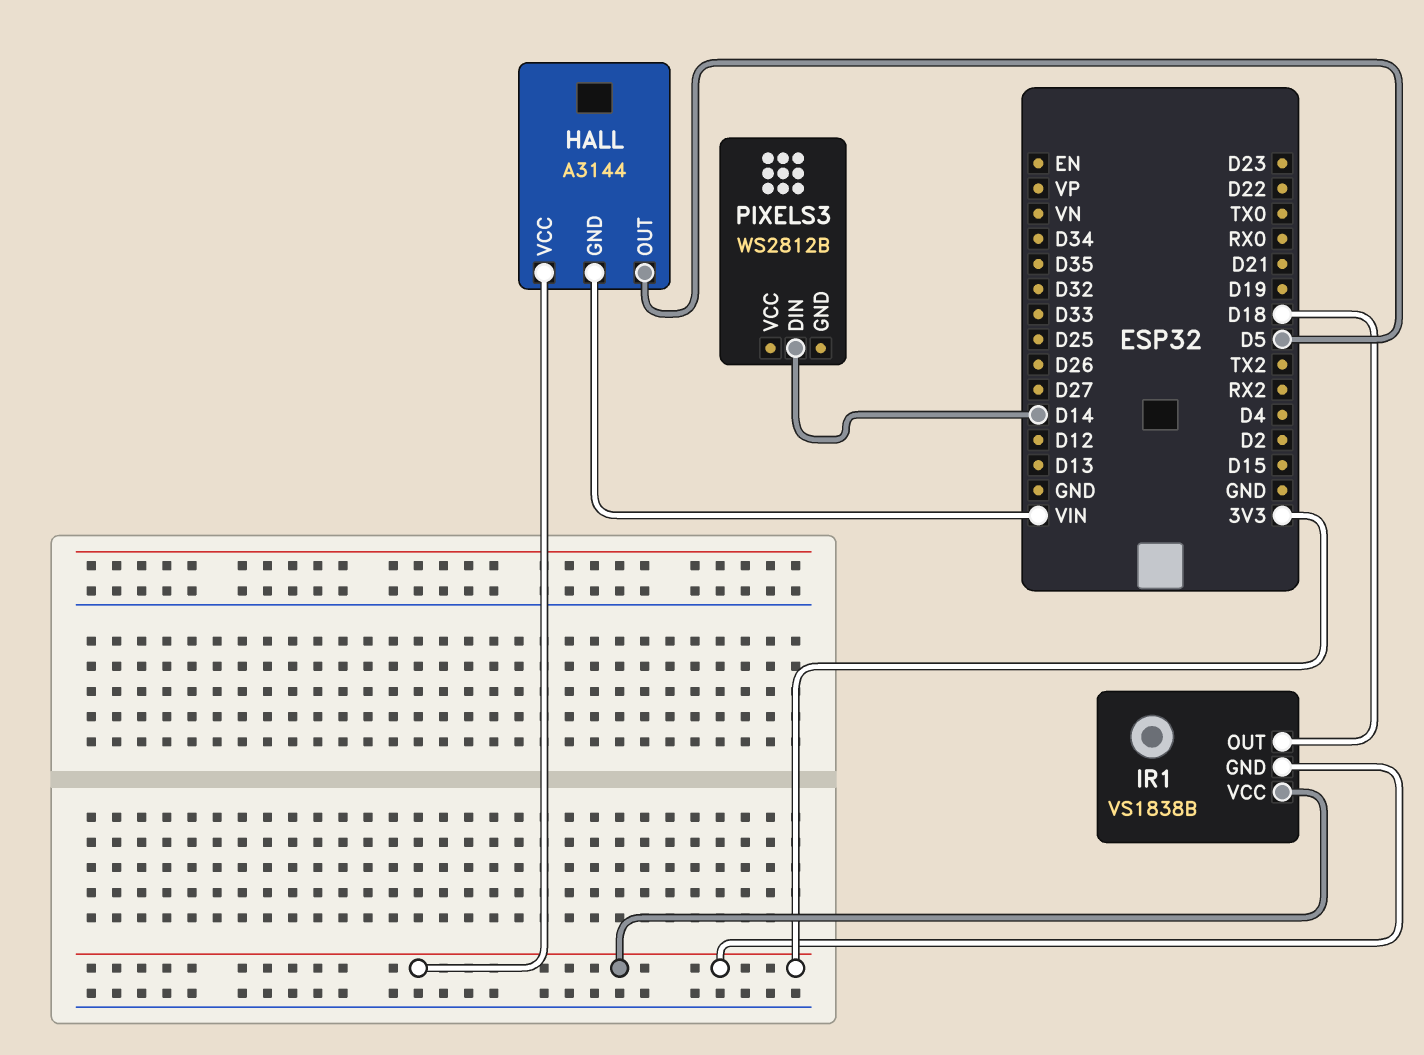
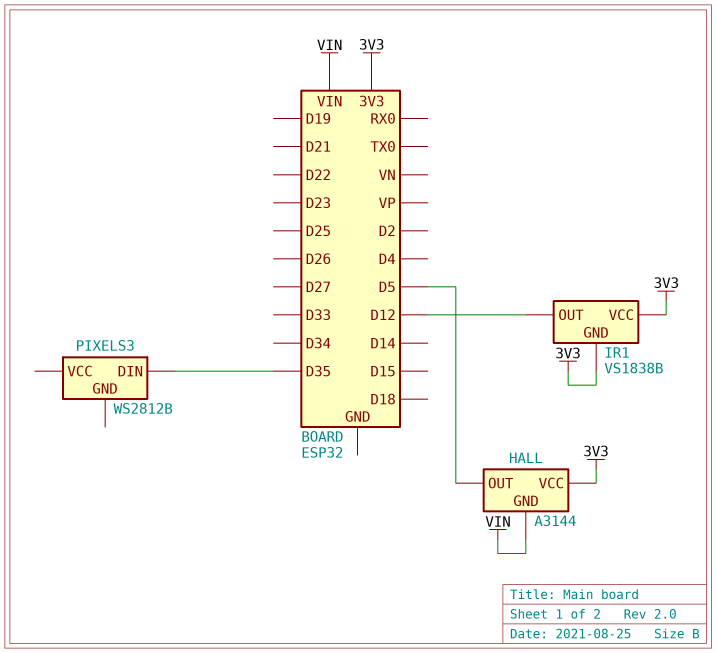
IR1 pin OUT: D18 -> D12
PIXELS3 pin DIN: D14 -> D35

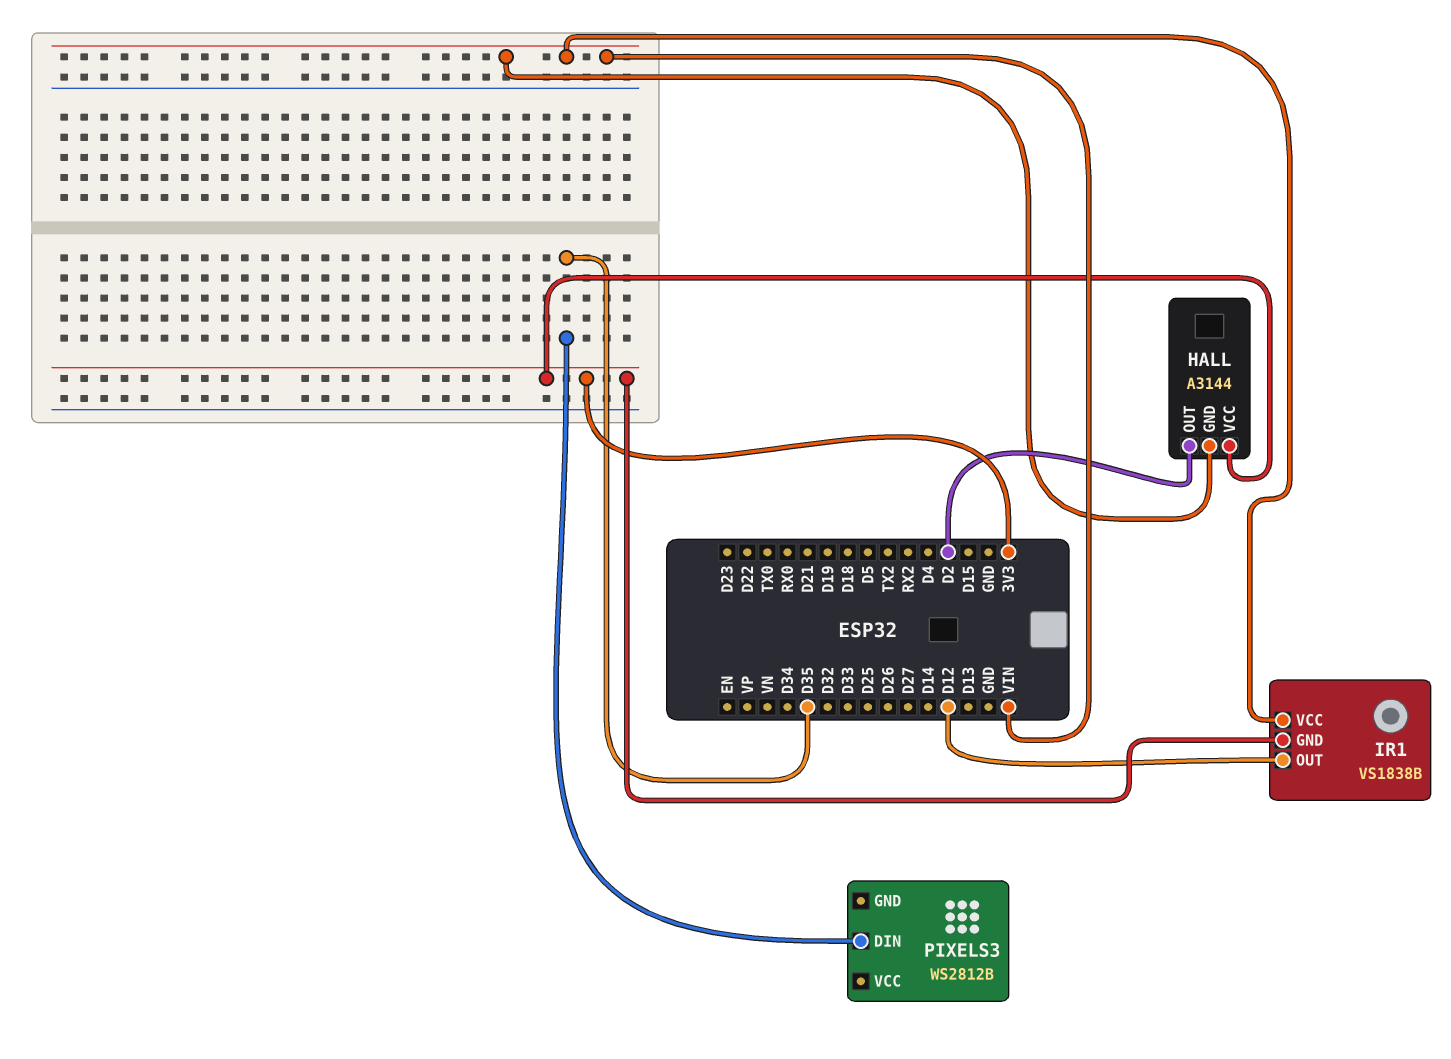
HALL pin OUT: D5 -> D2
IR1 pin VCC: 3V3 -> VIN

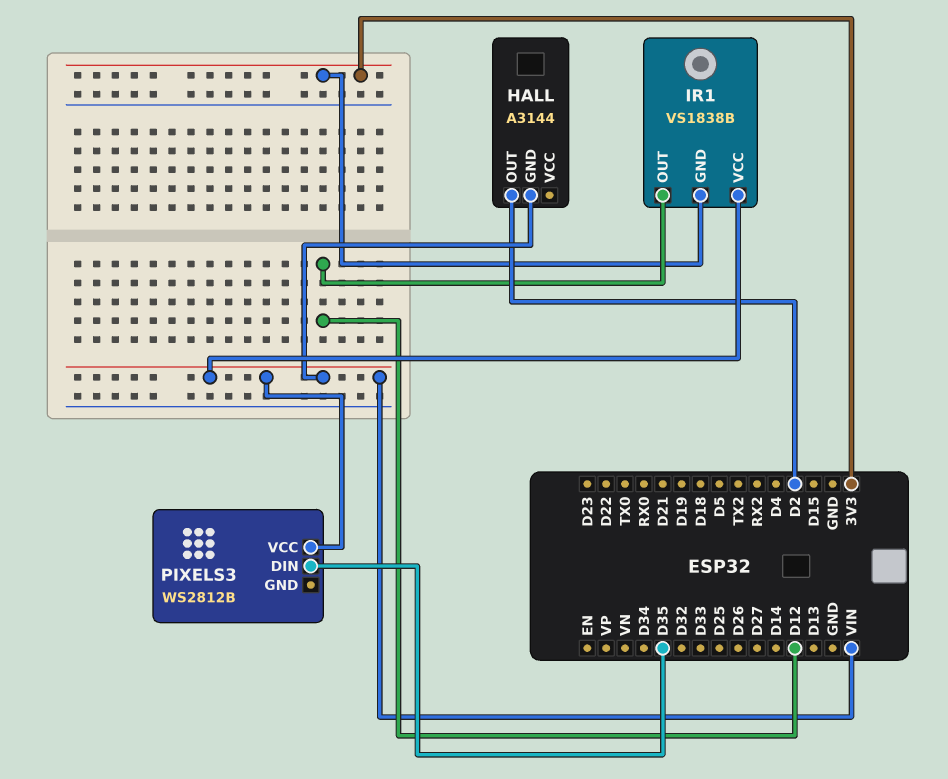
HALL pin VCC: 3V3 -> none
PIXELS3 pin VCC: none -> VIN

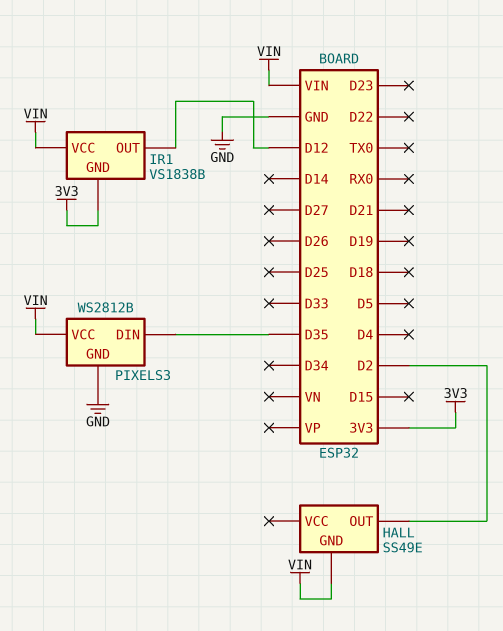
HALL: A3144 -> SS49E
PIXELS3 pin GND: none -> GND

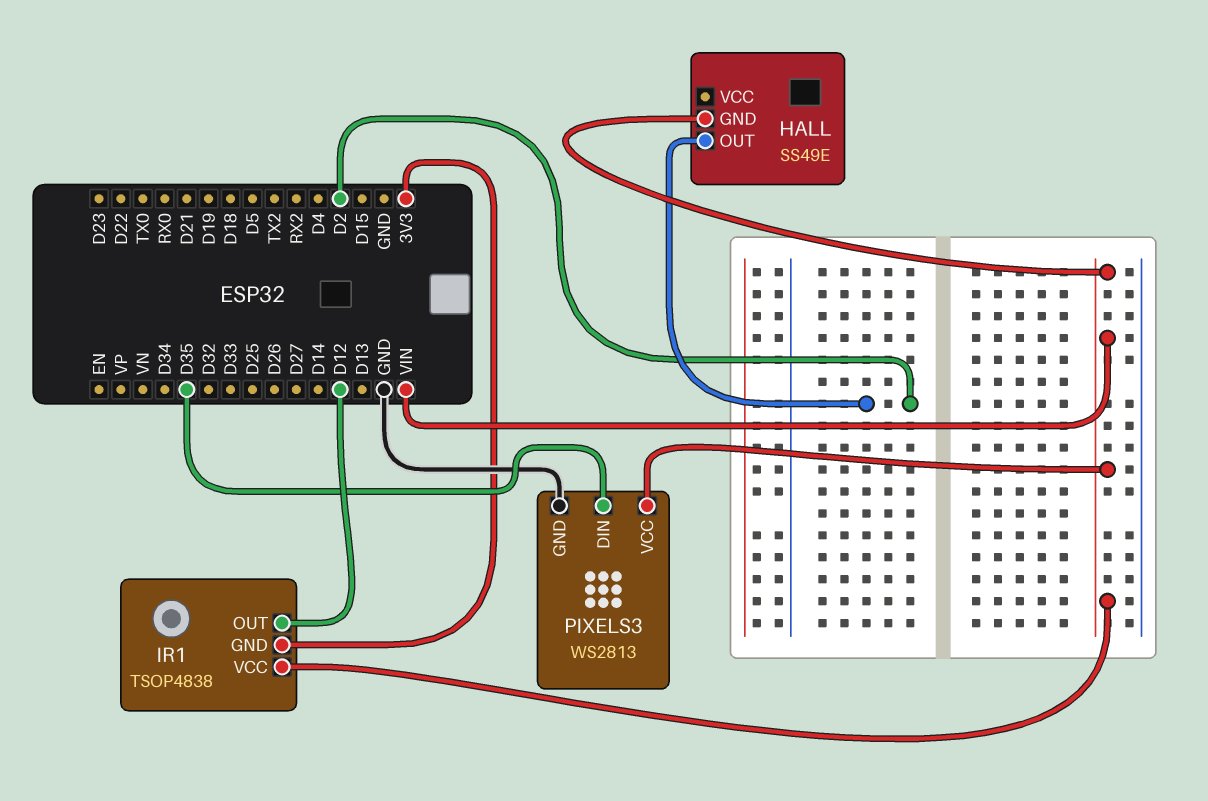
IR1: VS1838B -> TSOP4838
PIXELS3: WS2812B -> WS2813

